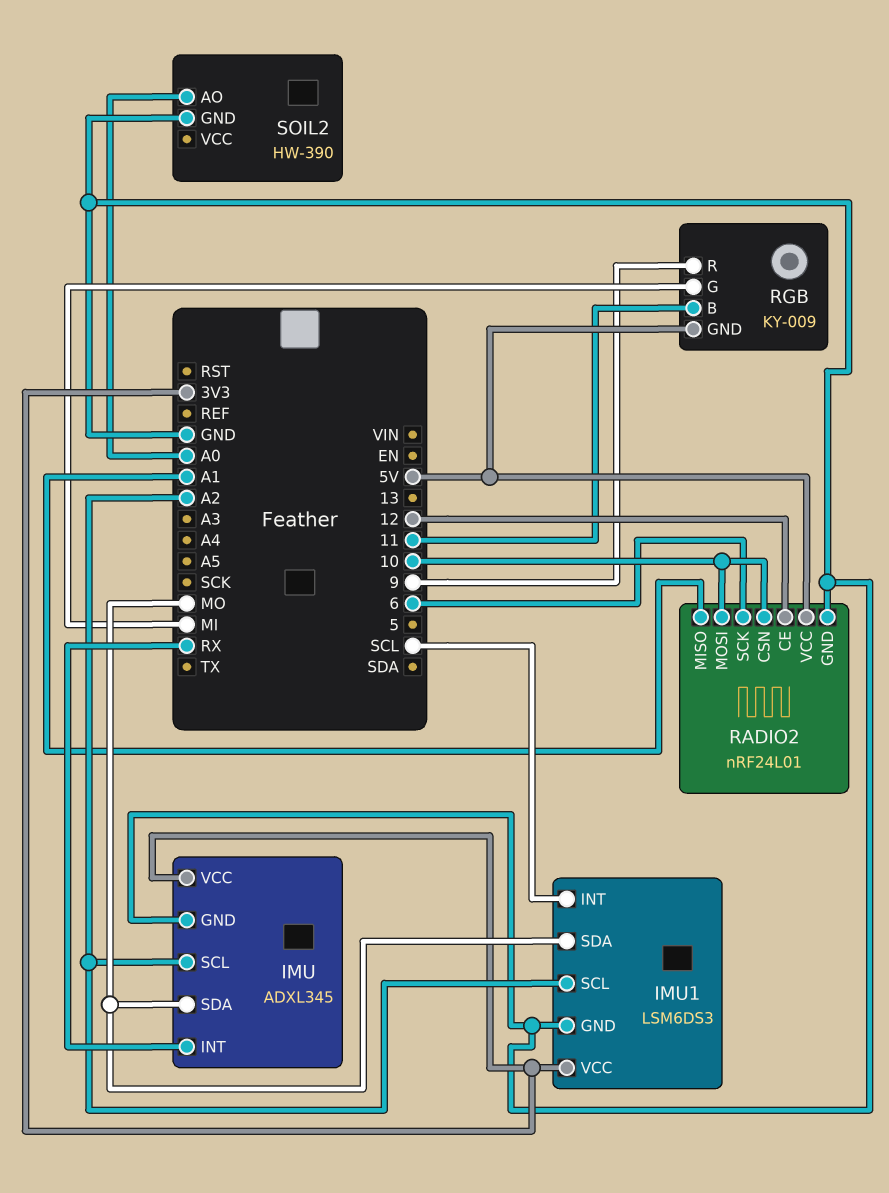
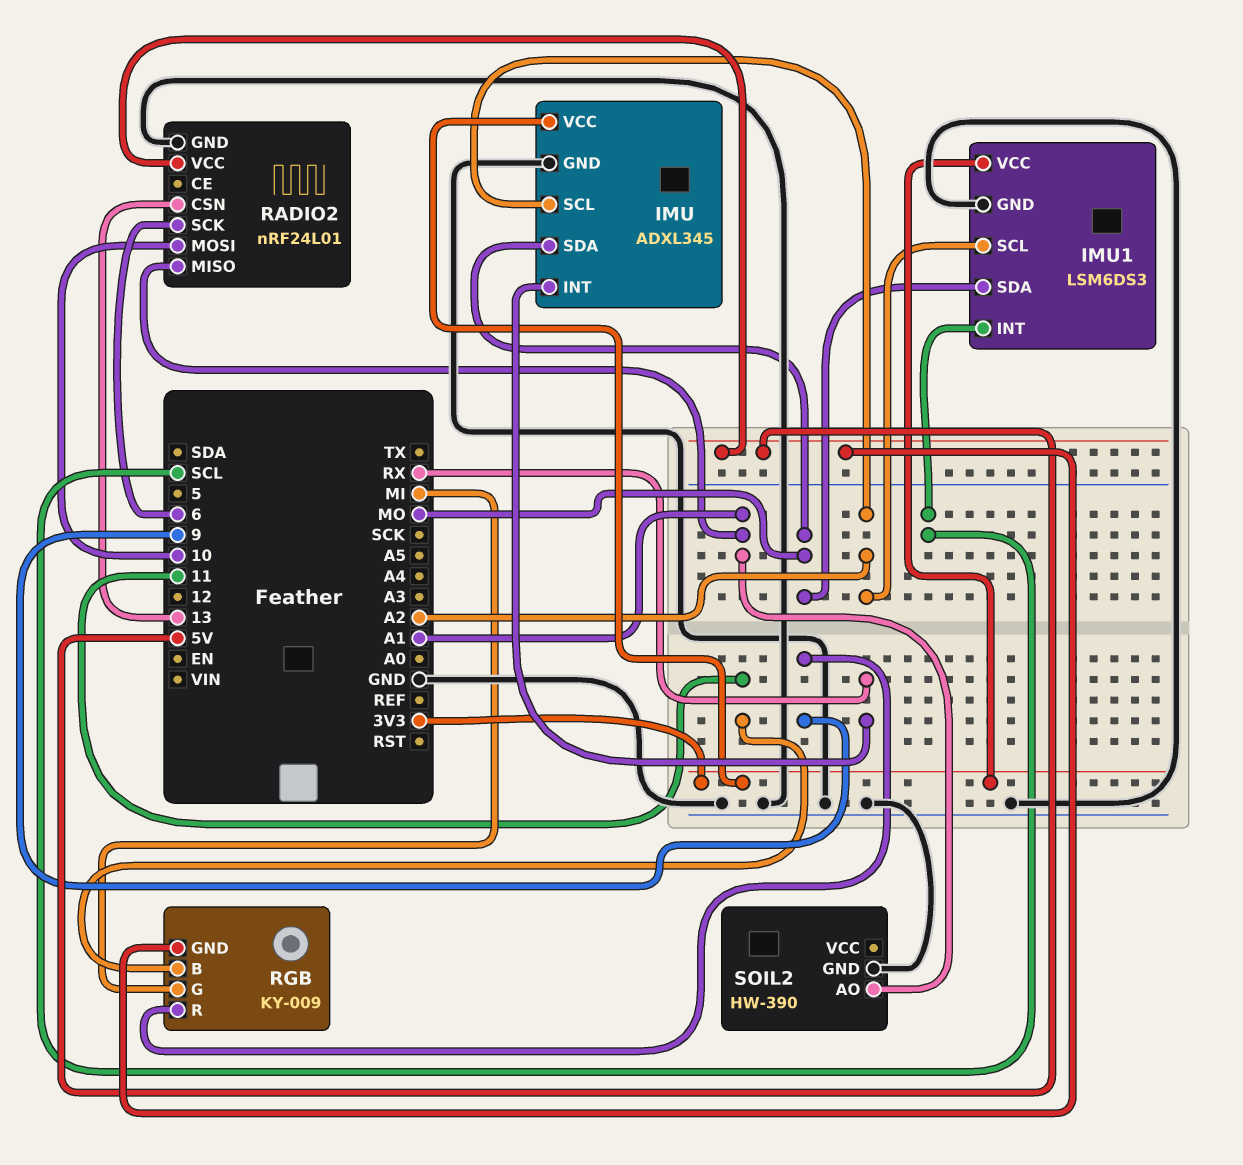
RADIO2 pin CE: 12 -> none
RADIO2 pin CSN: 10 -> 13
SOIL2 pin AO: A0 -> A1

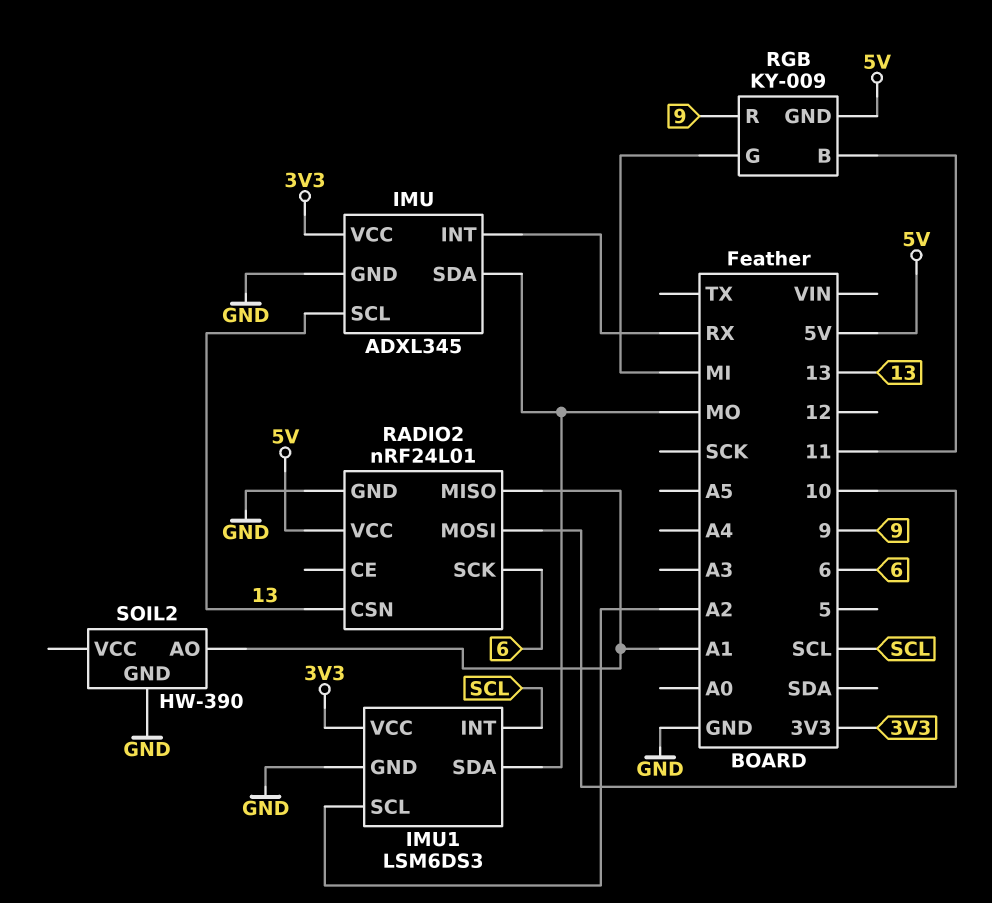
IMU pin SCL: A2 -> 13

